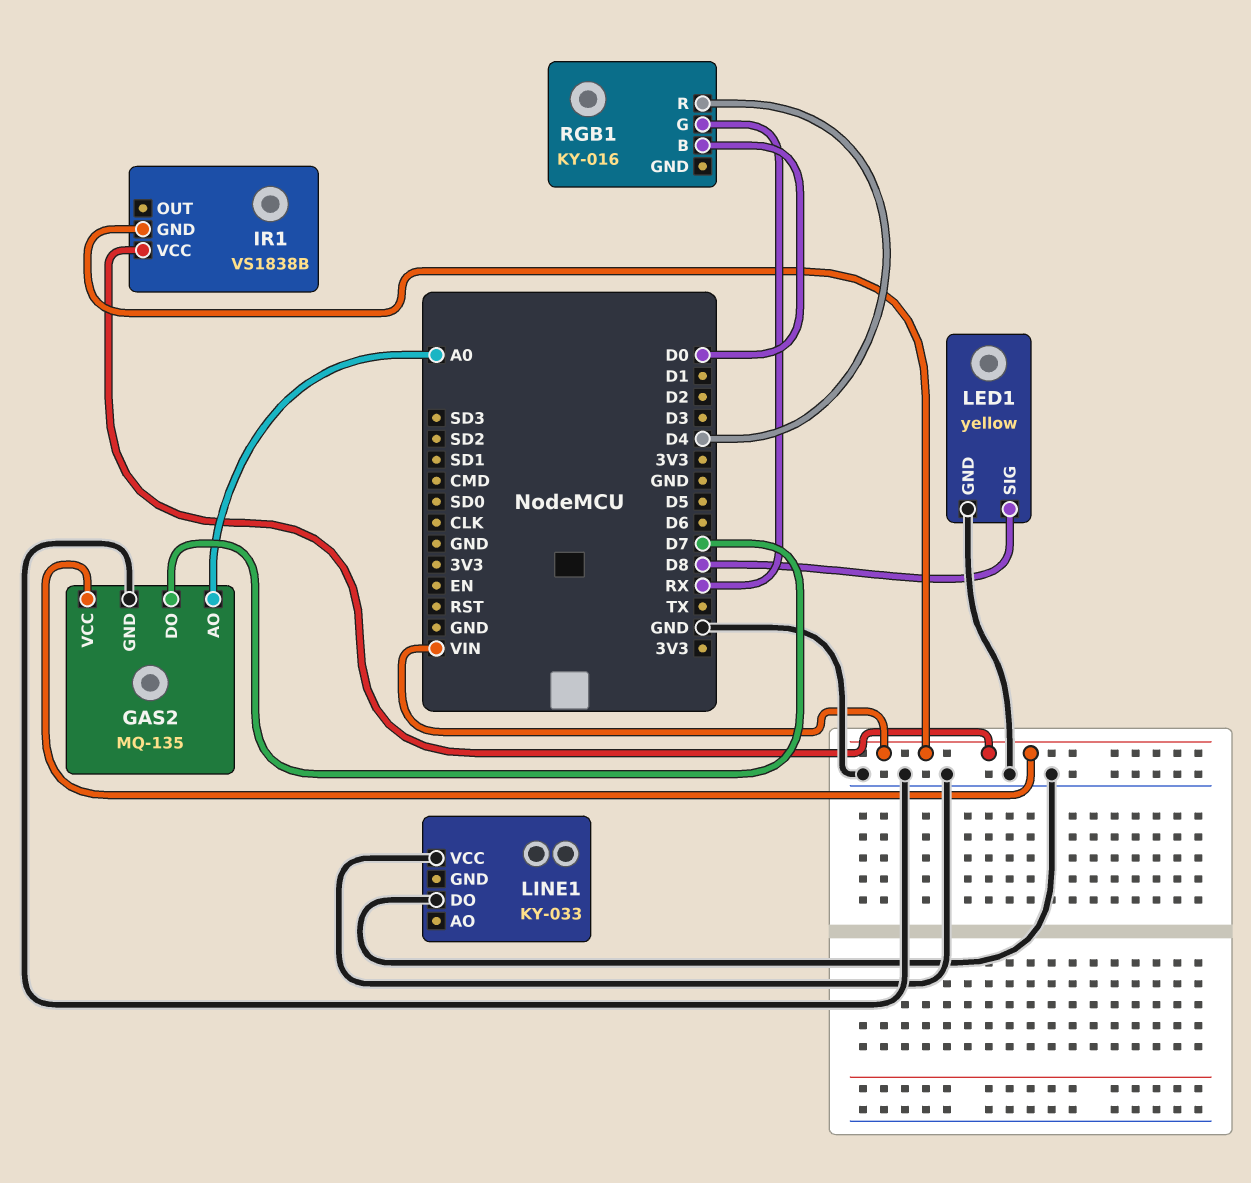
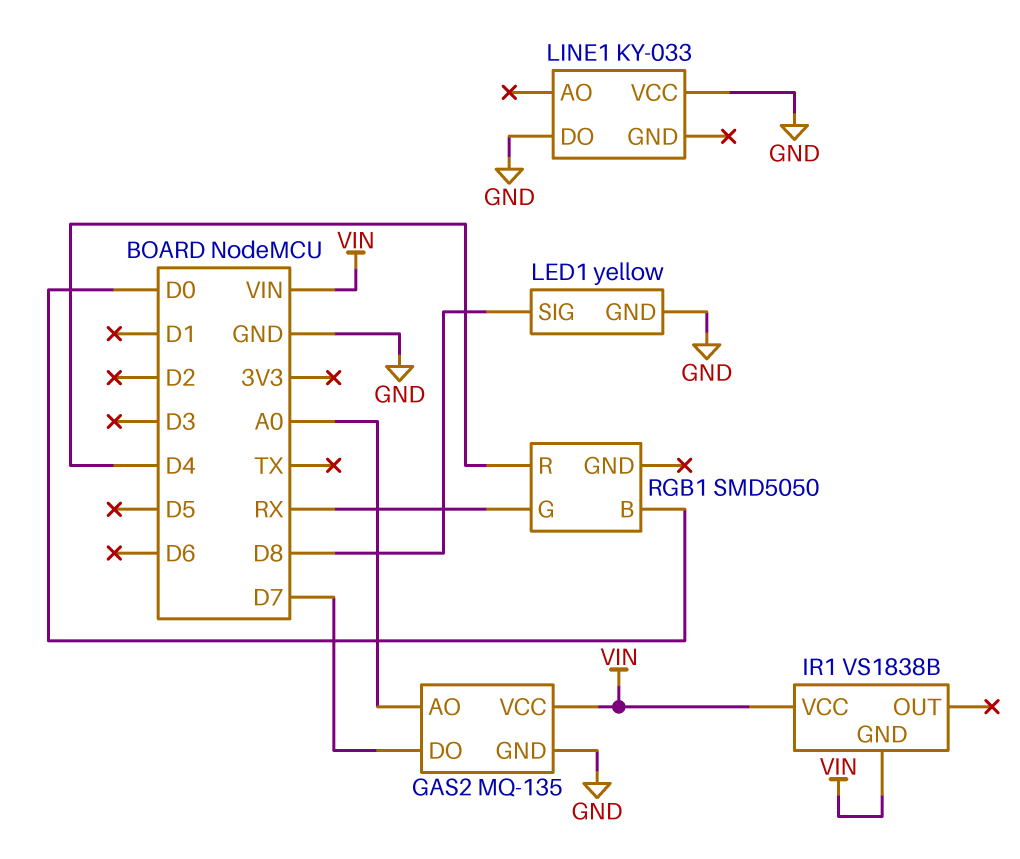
RGB1: KY-016 -> SMD5050

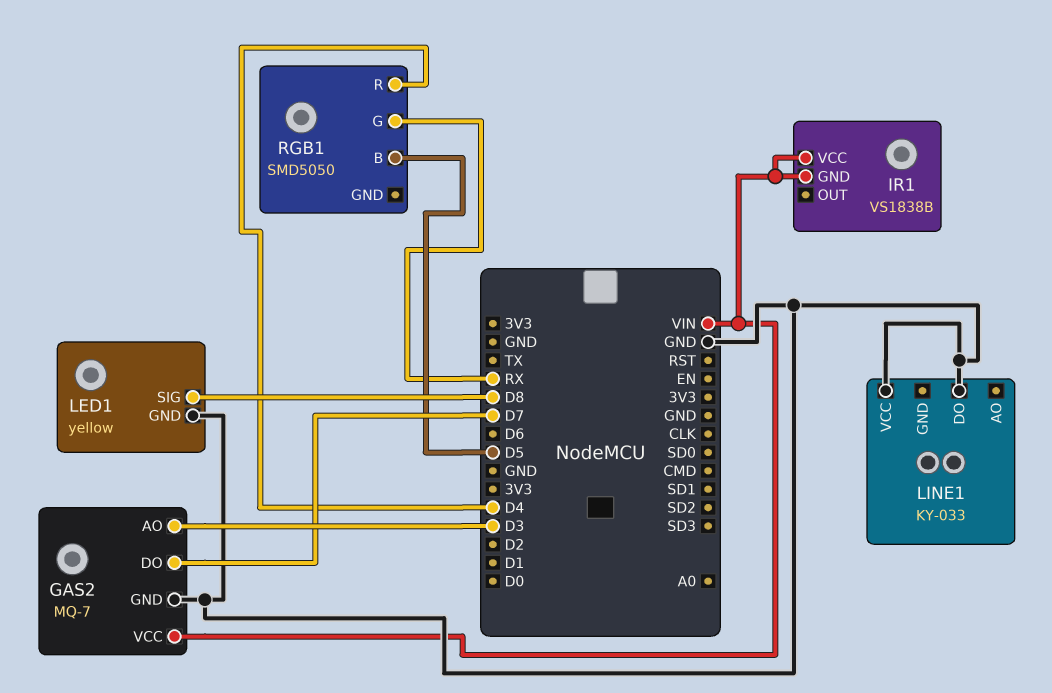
GAS2: MQ-135 -> MQ-7
GAS2 pin AO: A0 -> D3
RGB1 pin B: D0 -> D5

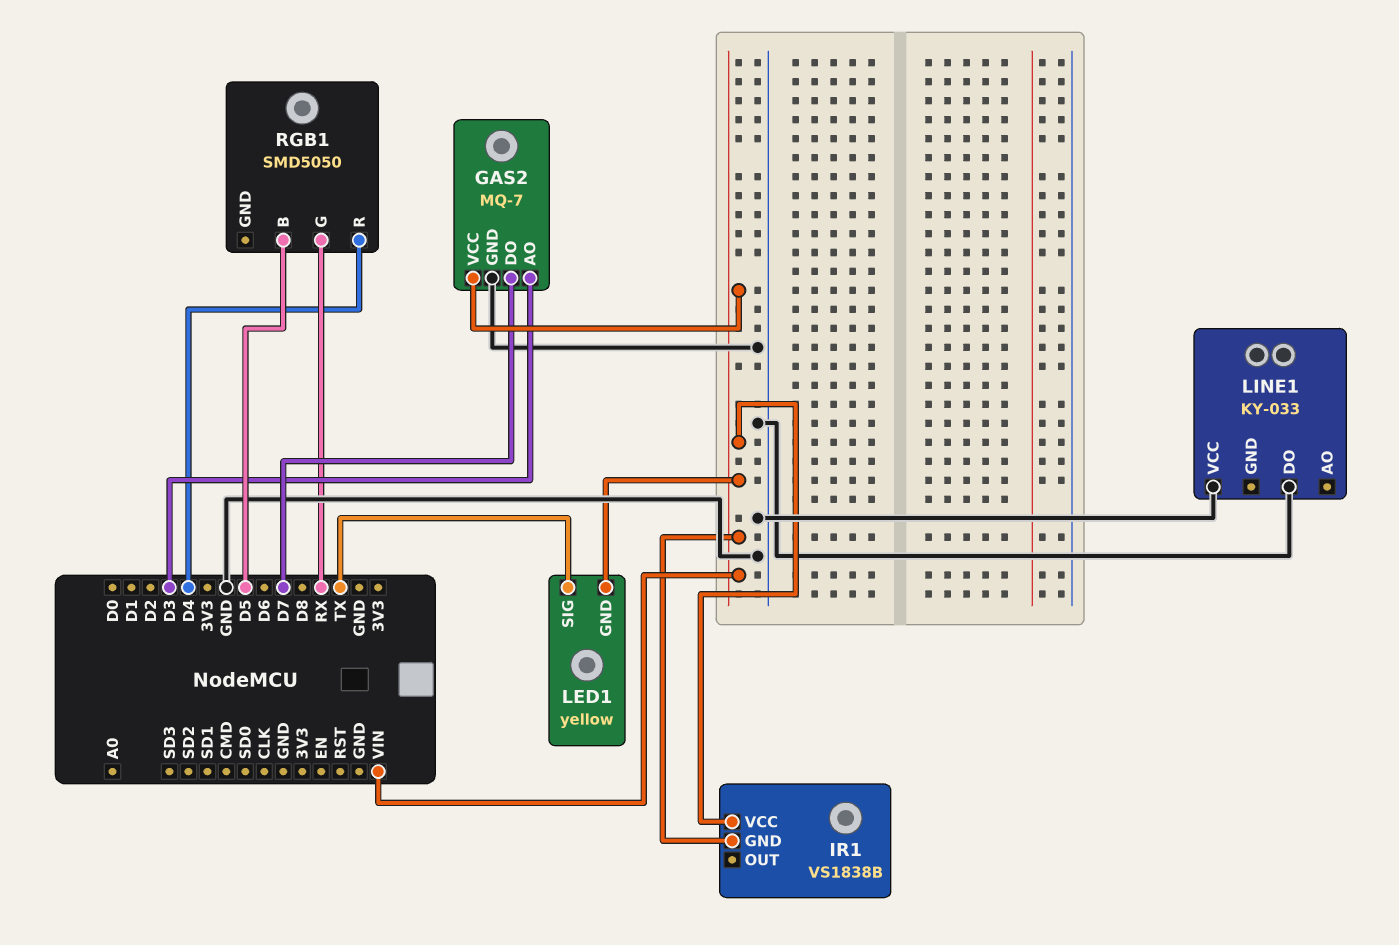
LED1 pin GND: GND -> VIN
LED1 pin SIG: D8 -> TX

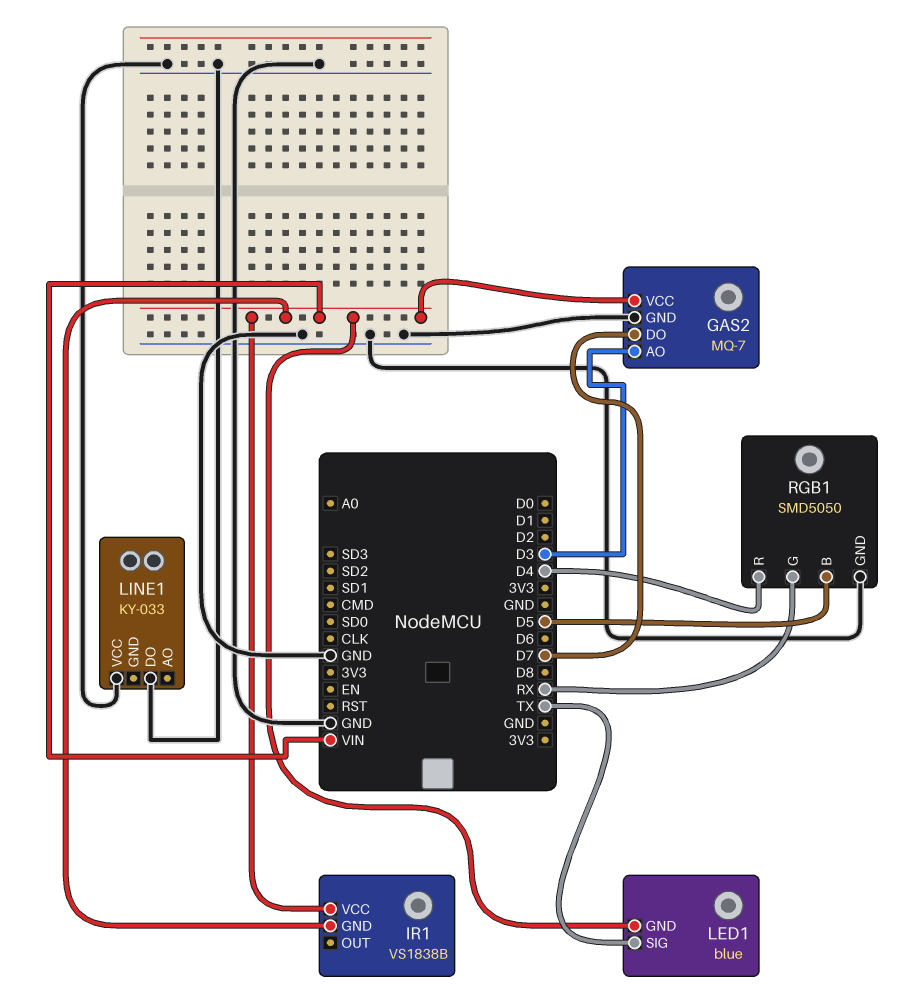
LED1: yellow -> blue
RGB1 pin GND: none -> GND

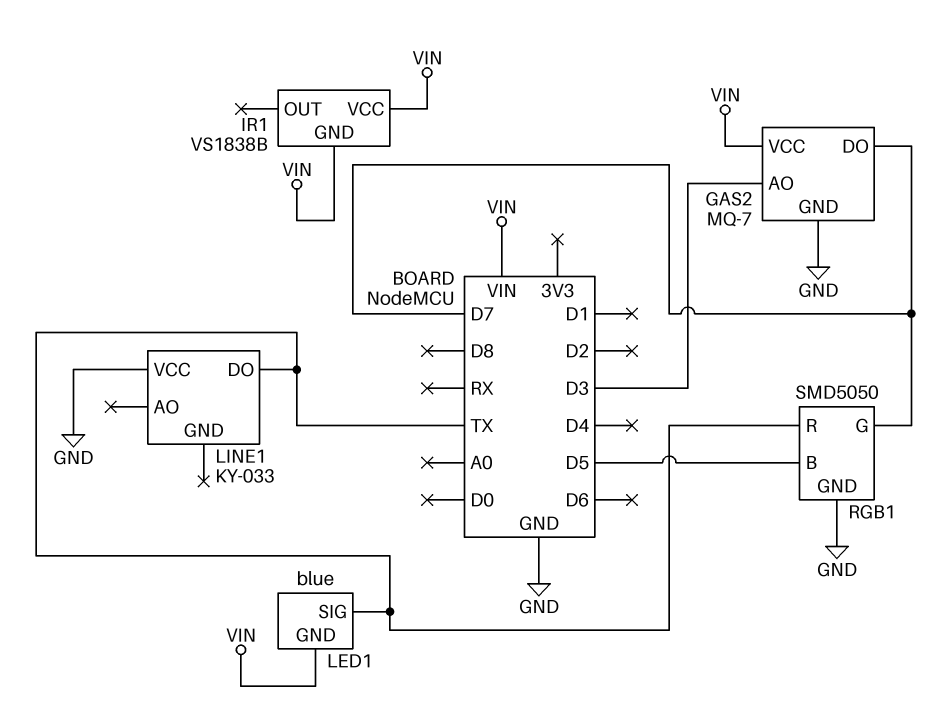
LINE1 pin DO: GND -> TX
RGB1 pin G: RX -> D7
RGB1 pin R: D4 -> TX

